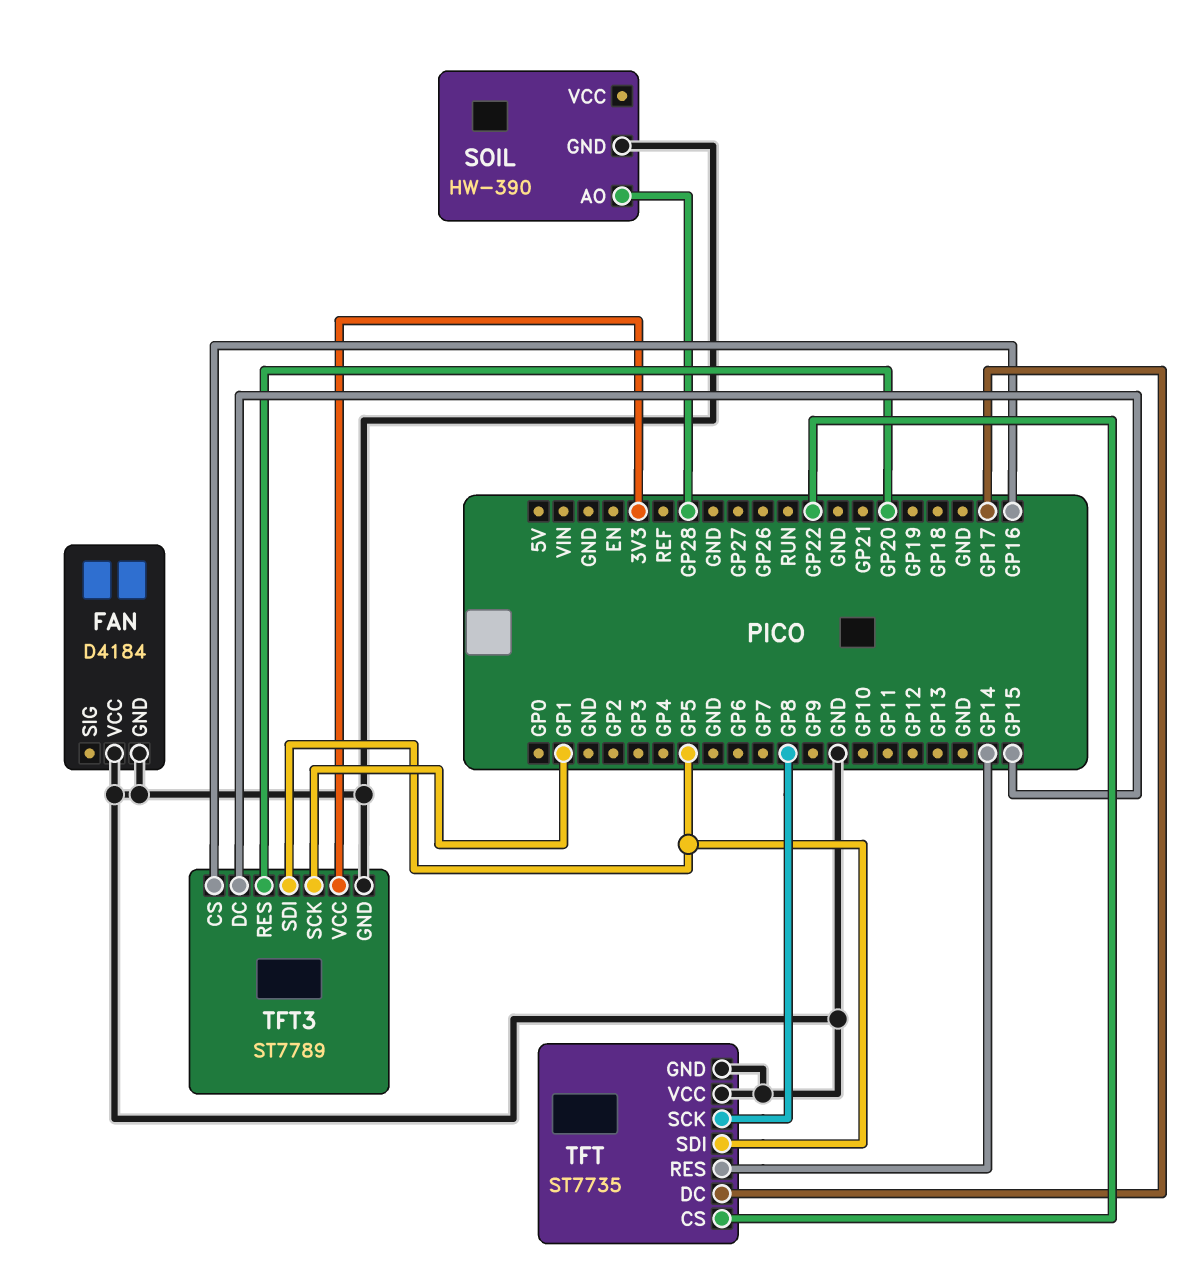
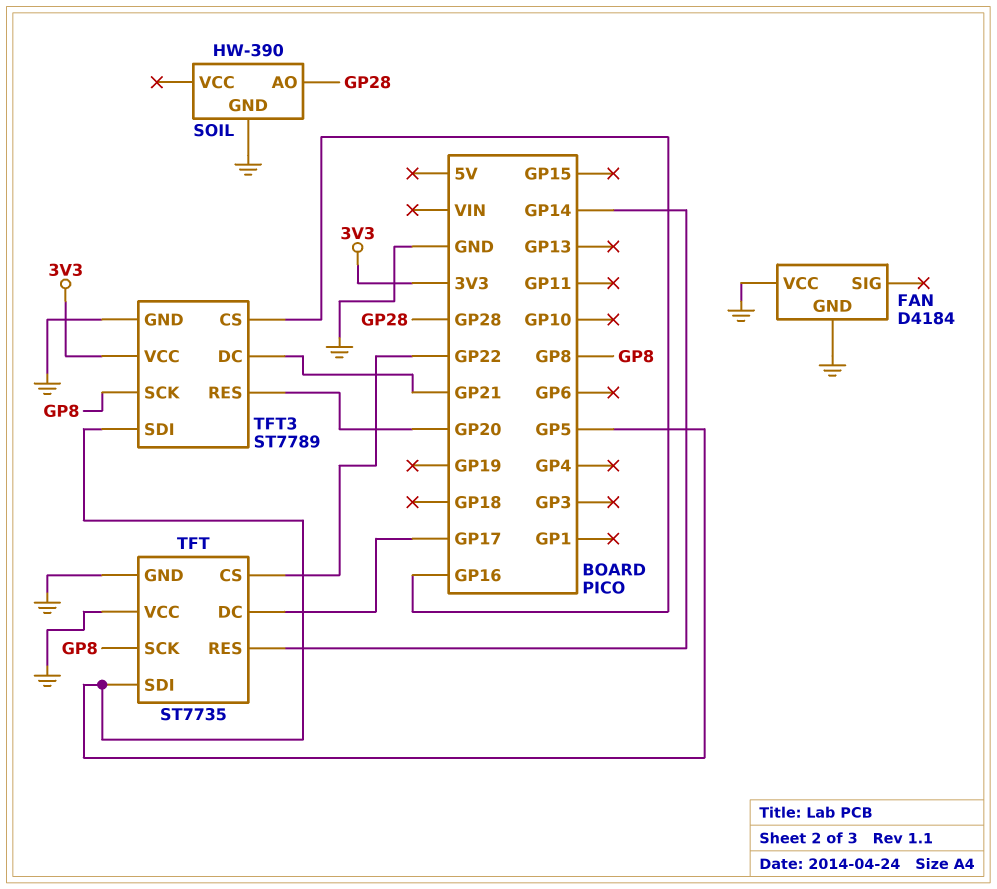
TFT3 pin DC: GP15 -> GP21
TFT3 pin SCK: GP1 -> GP8

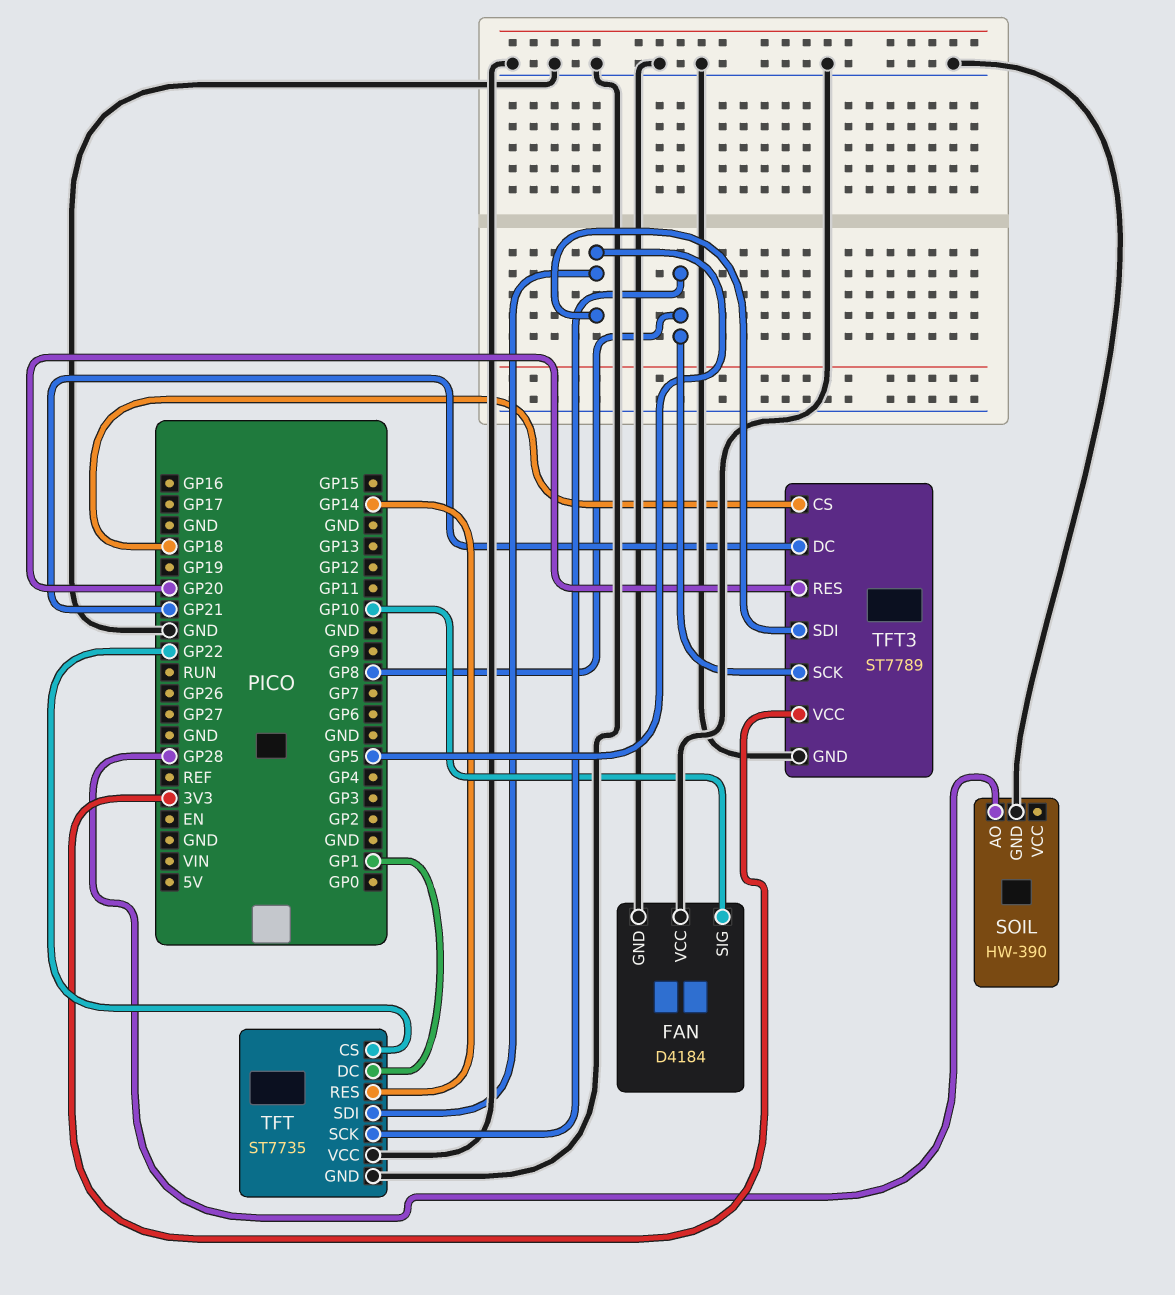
FAN pin SIG: none -> GP10
TFT pin DC: GP17 -> GP1
TFT3 pin CS: GP16 -> GP18

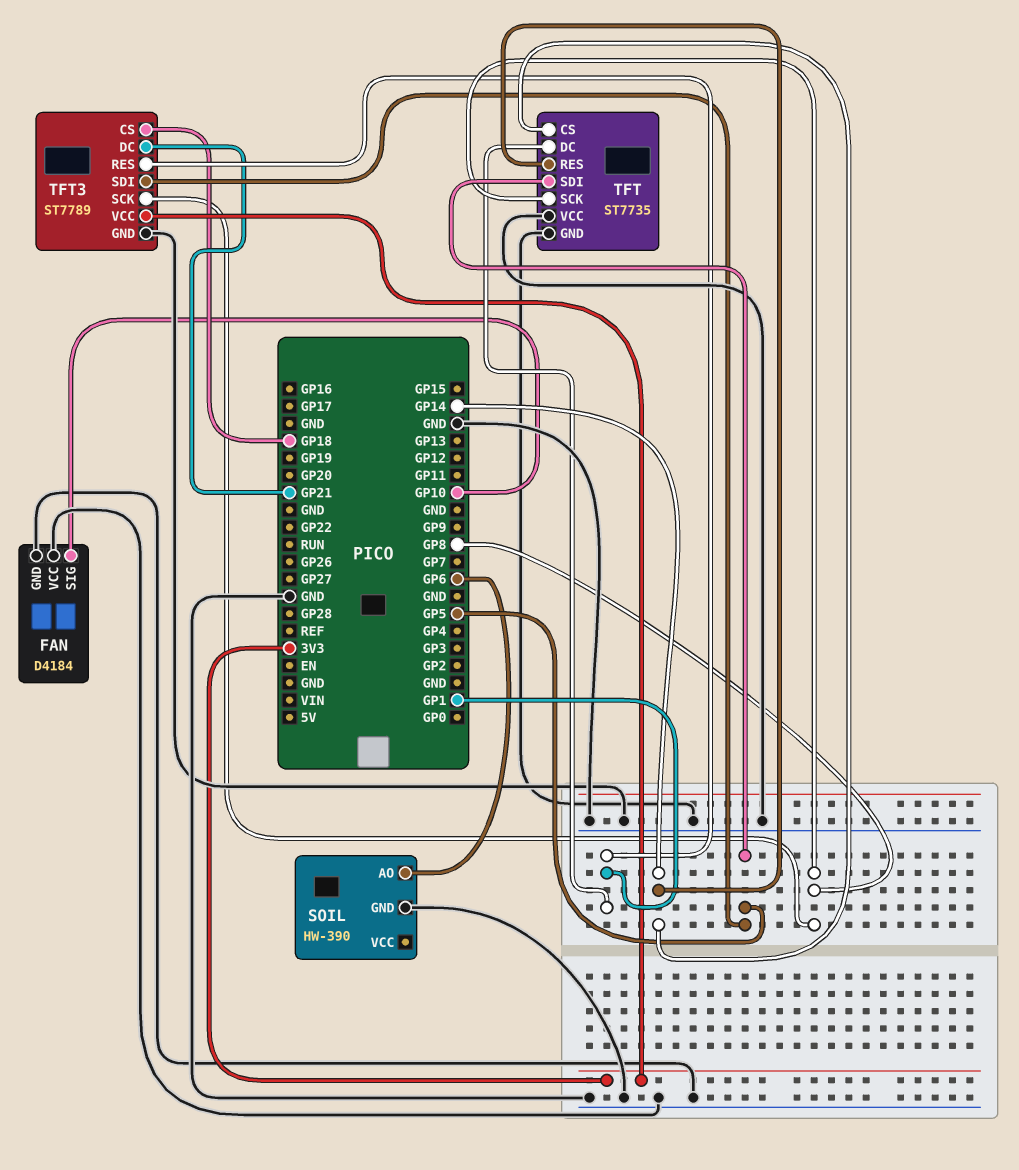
SOIL pin AO: GP28 -> GP6
TFT pin CS: GP22 -> GP14
TFT3 pin RES: GP20 -> GP1

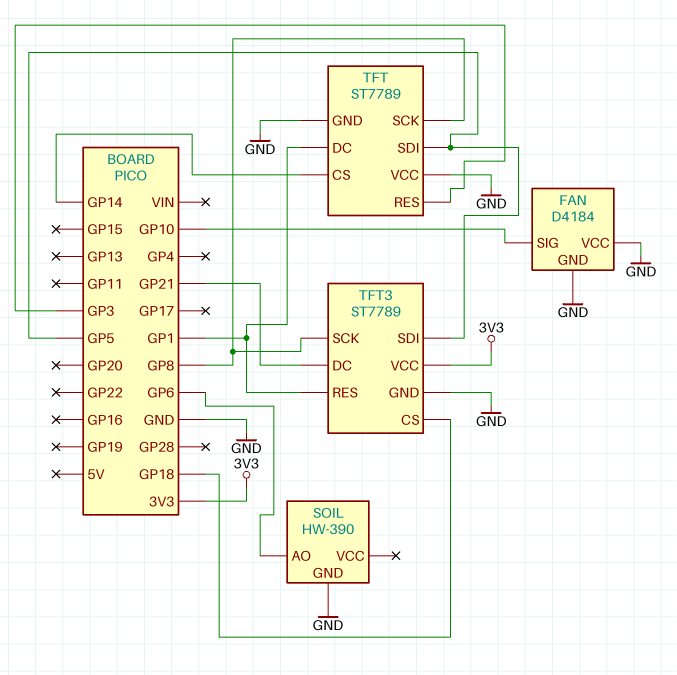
TFT: ST7735 -> ST7789
TFT pin RES: GP14 -> GP3

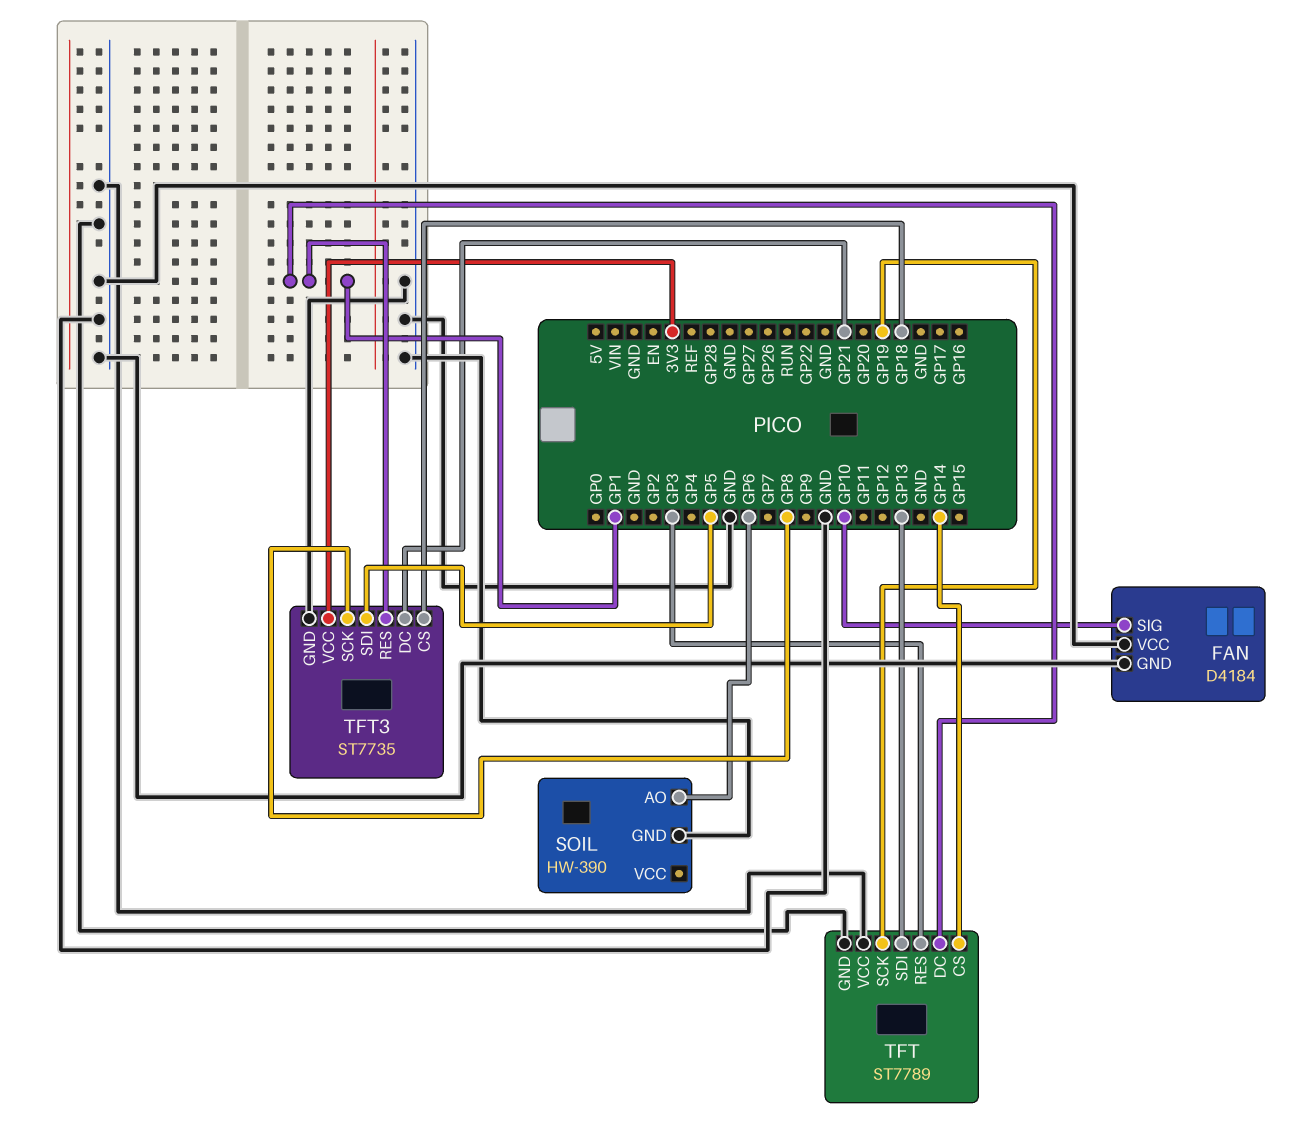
TFT pin SCK: GP8 -> GP19
TFT pin SDI: GP5 -> GP13
TFT3: ST7789 -> ST7735

